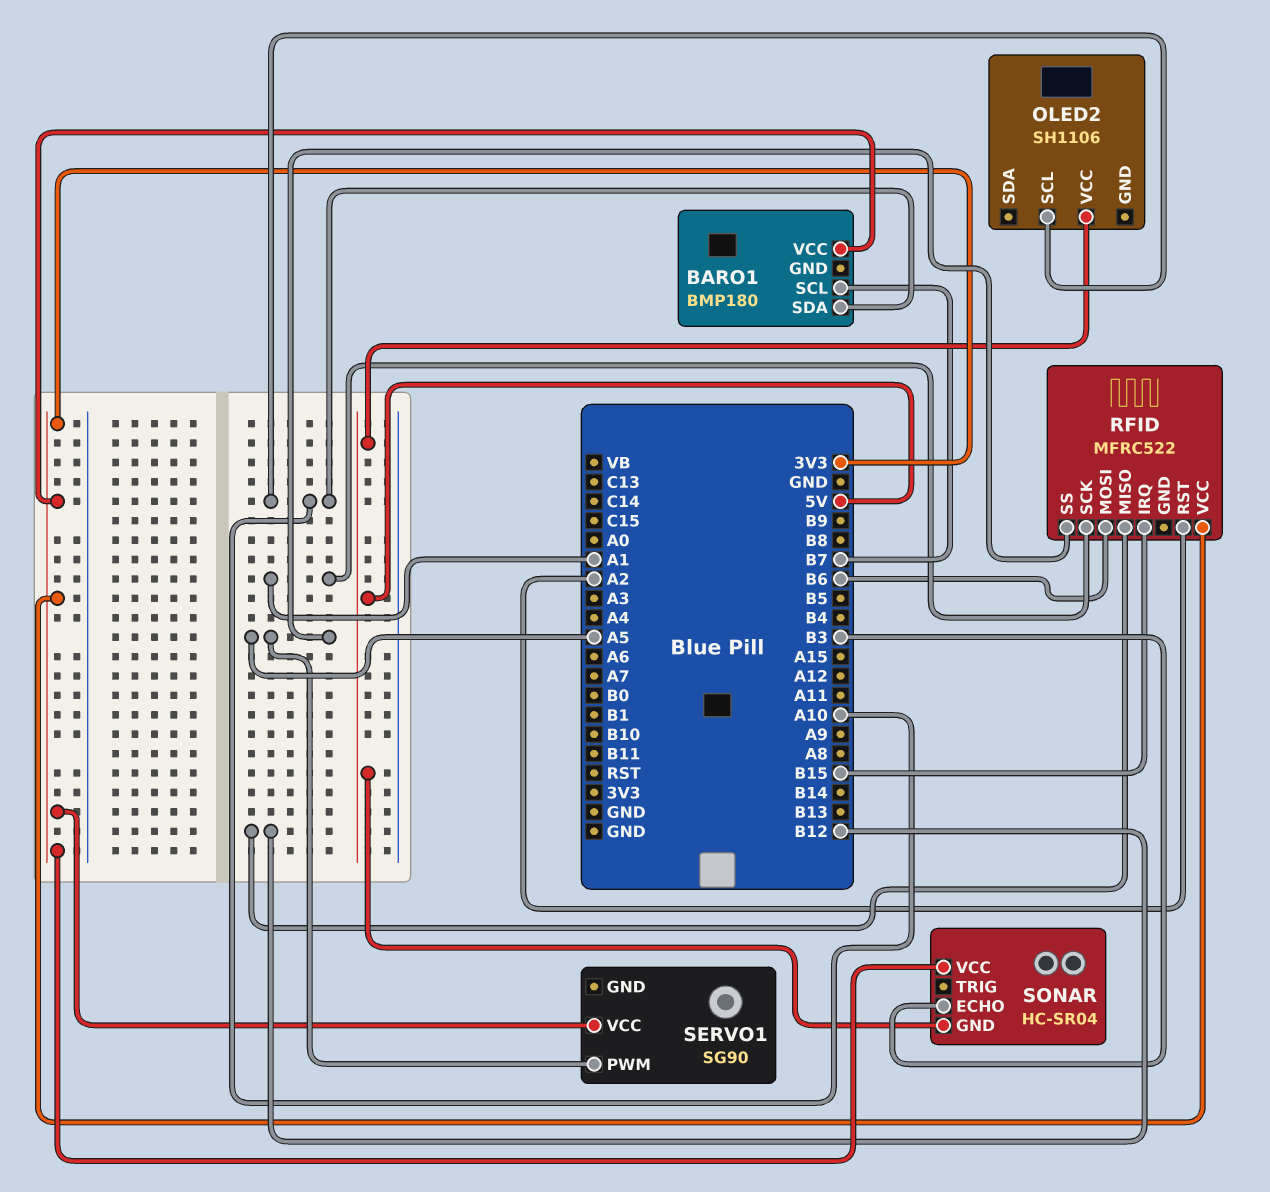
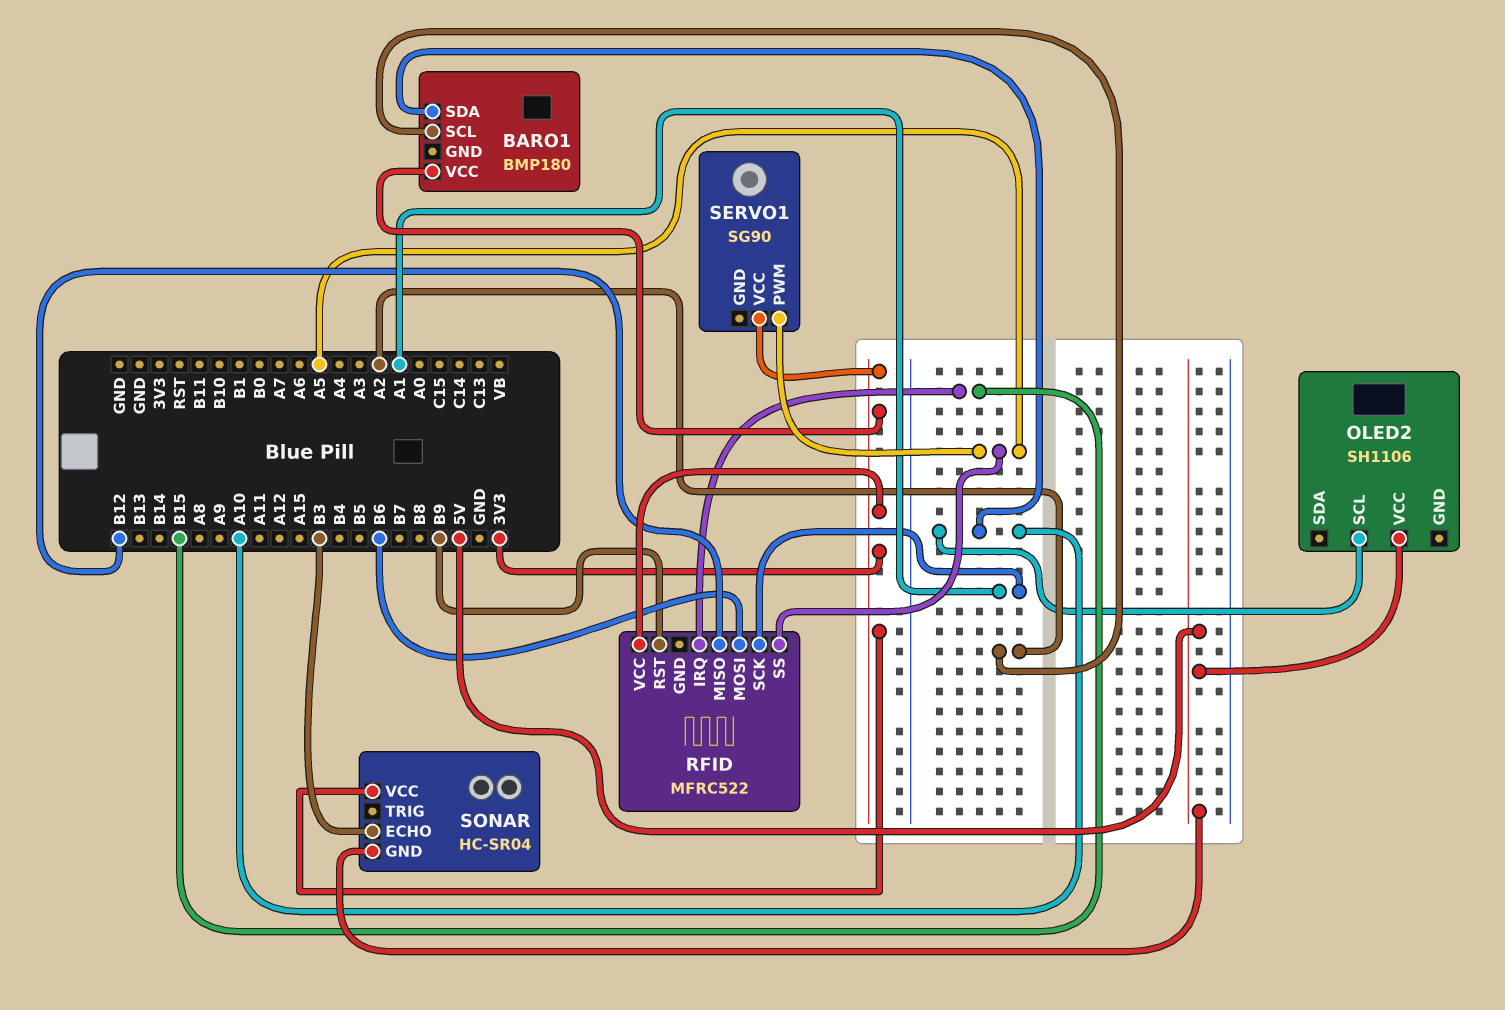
BARO1 pin SCL: B7 -> A2
RFID pin RST: A2 -> B9

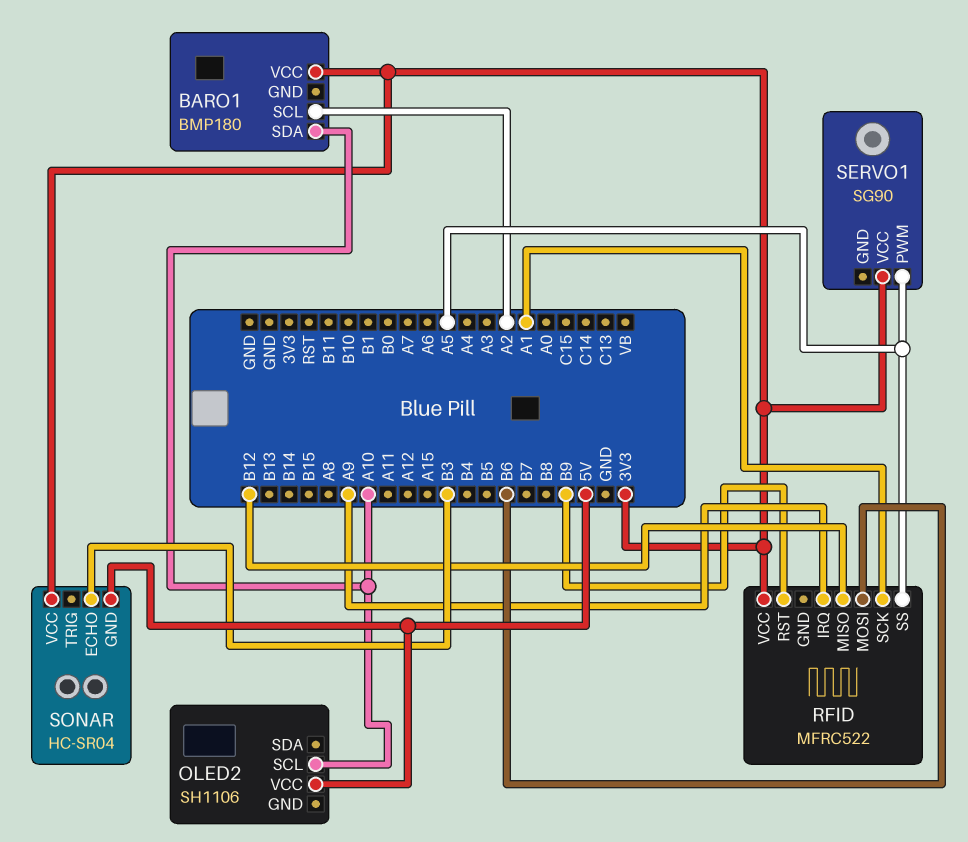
RFID pin IRQ: B15 -> A9

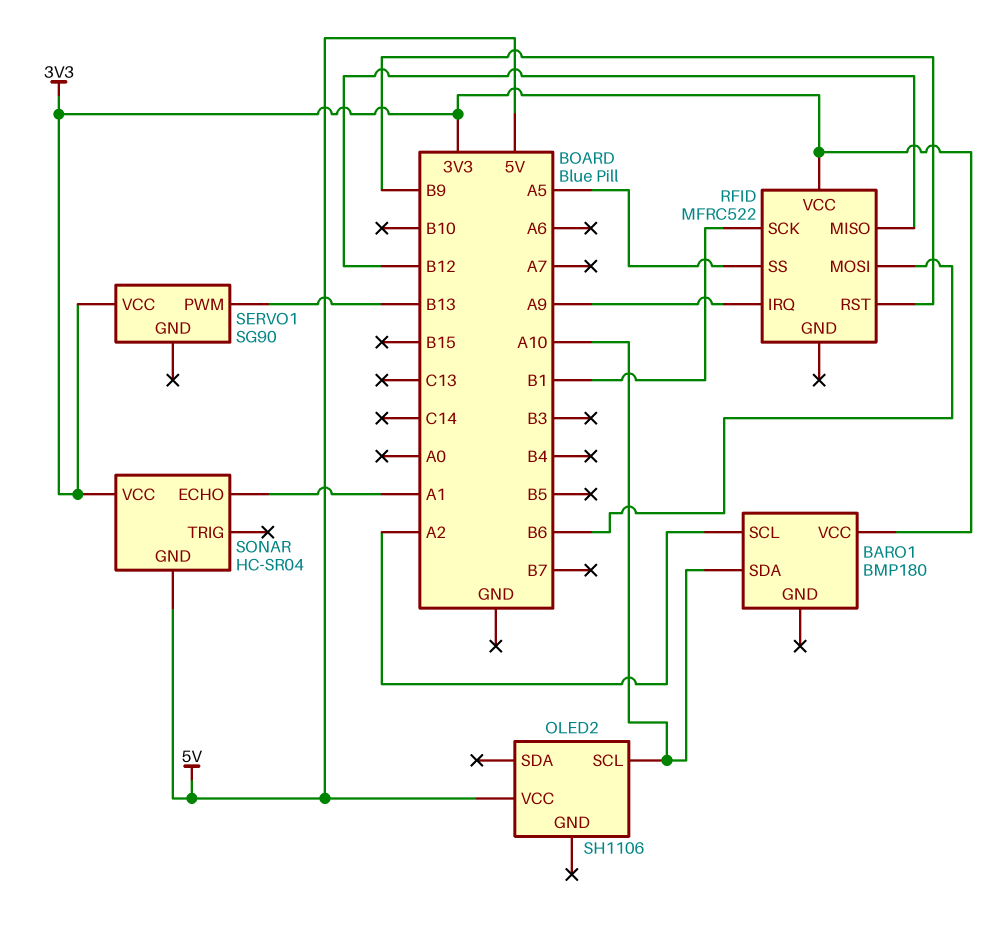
RFID pin SCK: A1 -> B1
SERVO1 pin PWM: A5 -> B13
SONAR pin ECHO: B3 -> A1

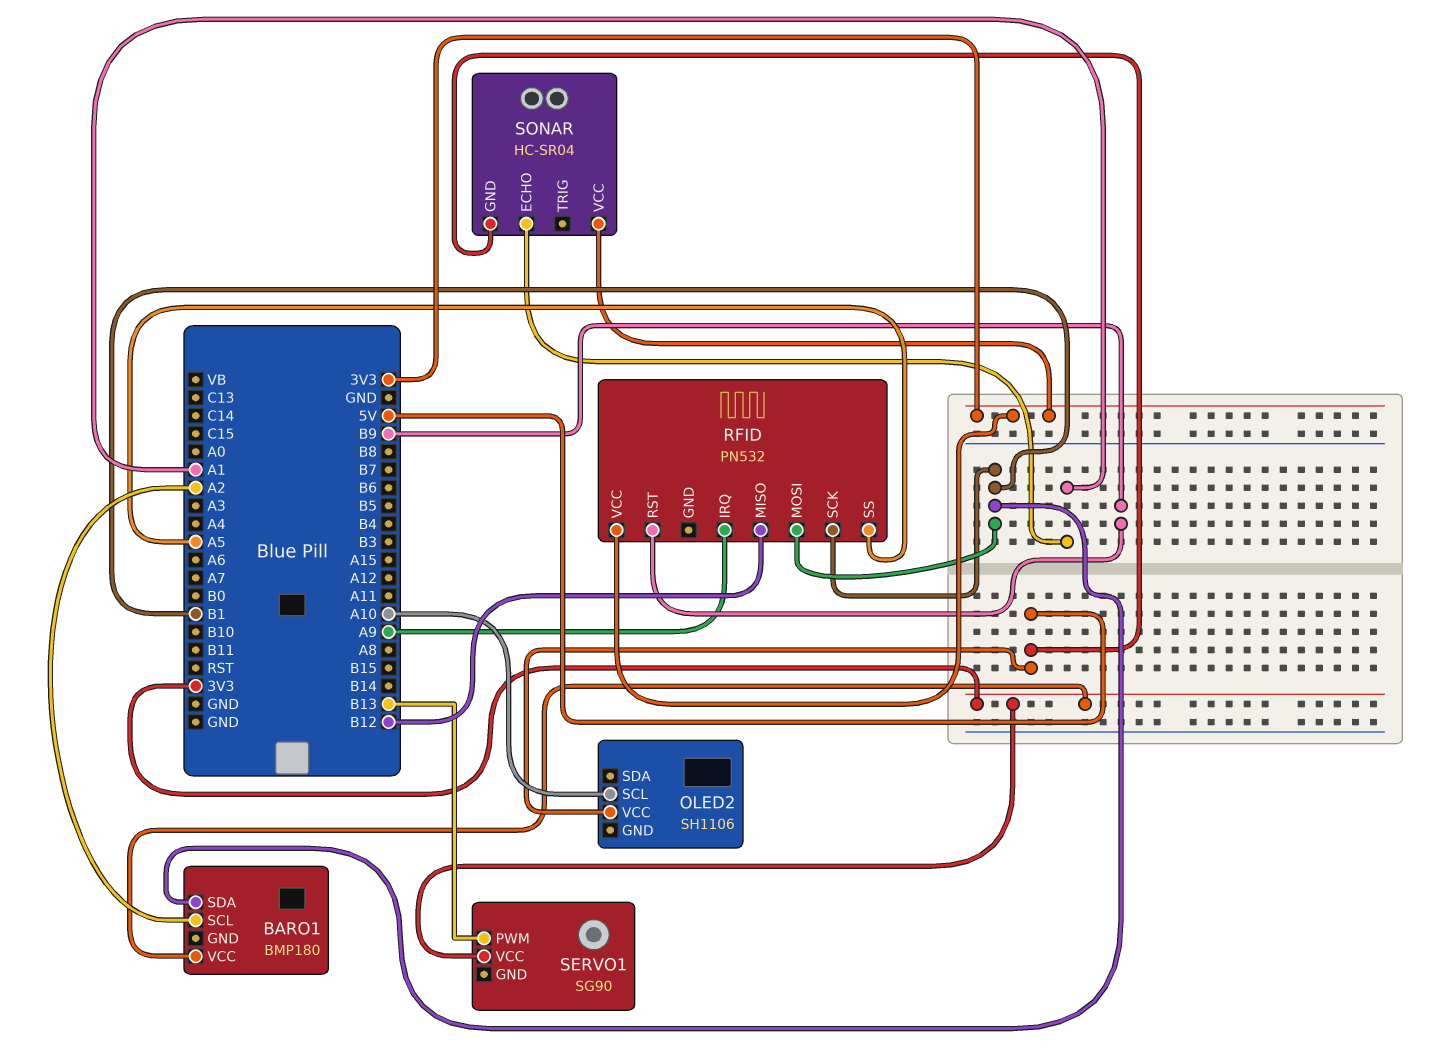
BARO1 pin SDA: A10 -> B1
RFID: MFRC522 -> PN532
RFID pin MOSI: B6 -> B1

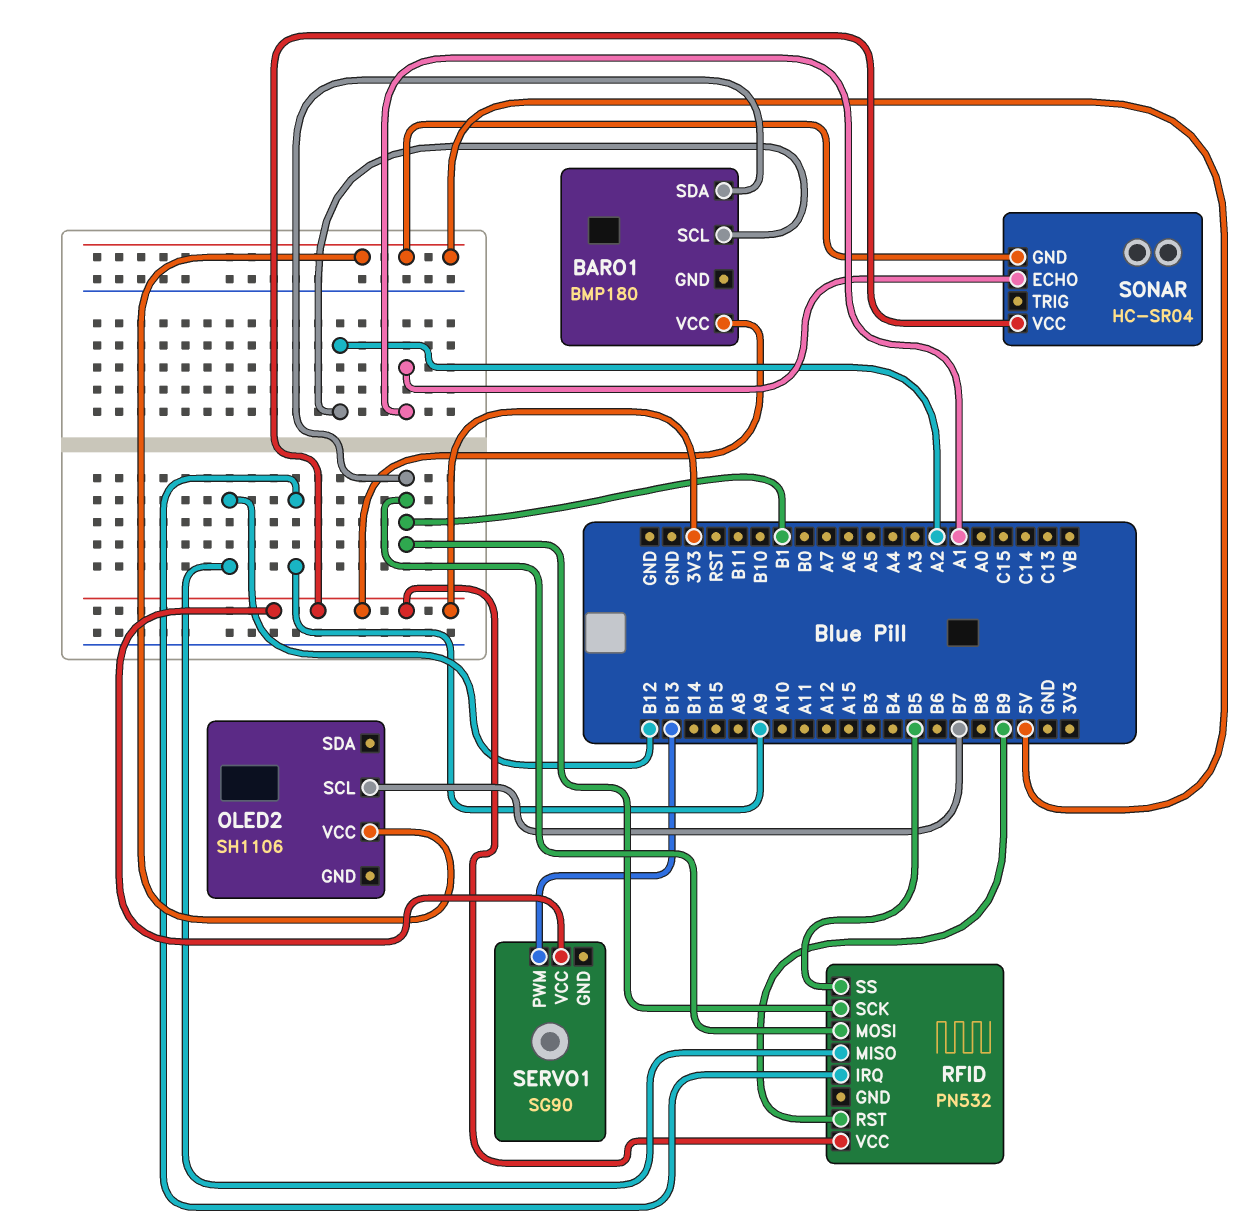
OLED2 pin SCL: A10 -> B7
RFID pin SS: A5 -> B5

